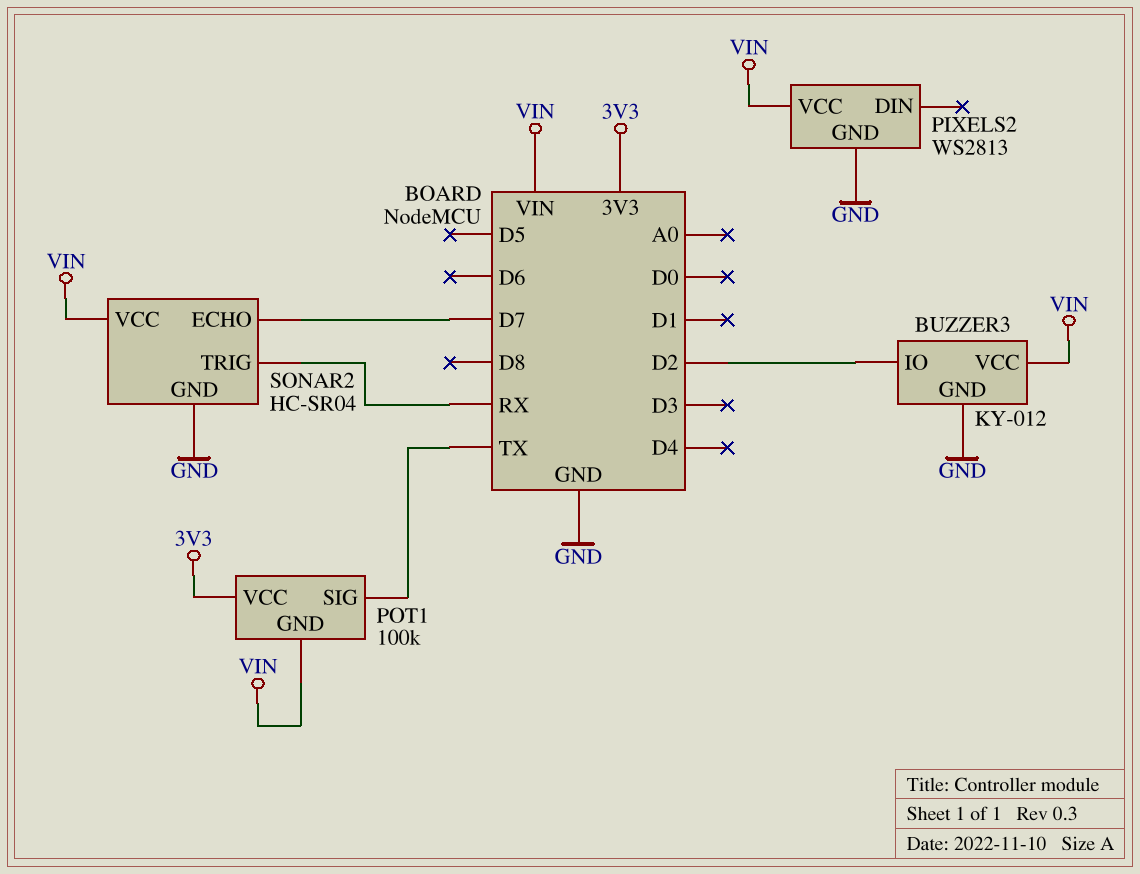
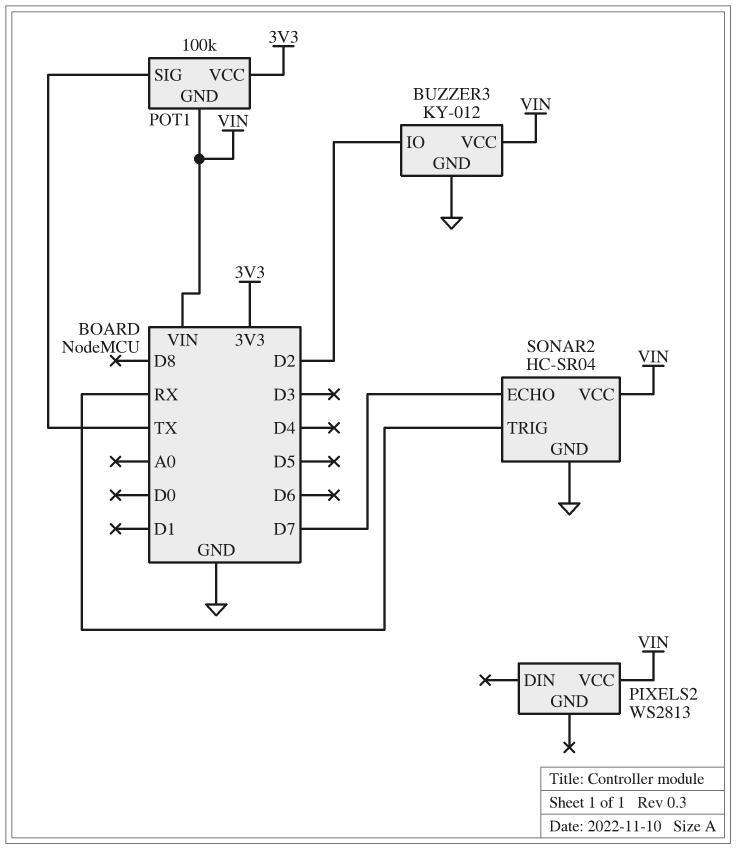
PIXELS2 pin GND: GND -> none

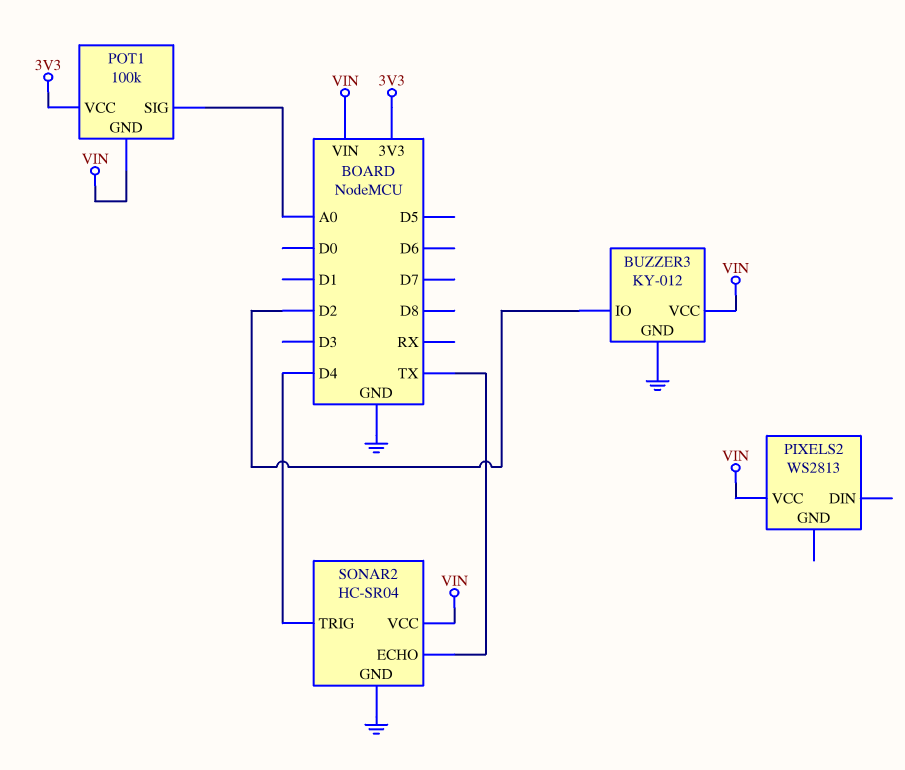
POT1 pin SIG: TX -> A0
SONAR2 pin ECHO: D7 -> TX
SONAR2 pin TRIG: RX -> D4

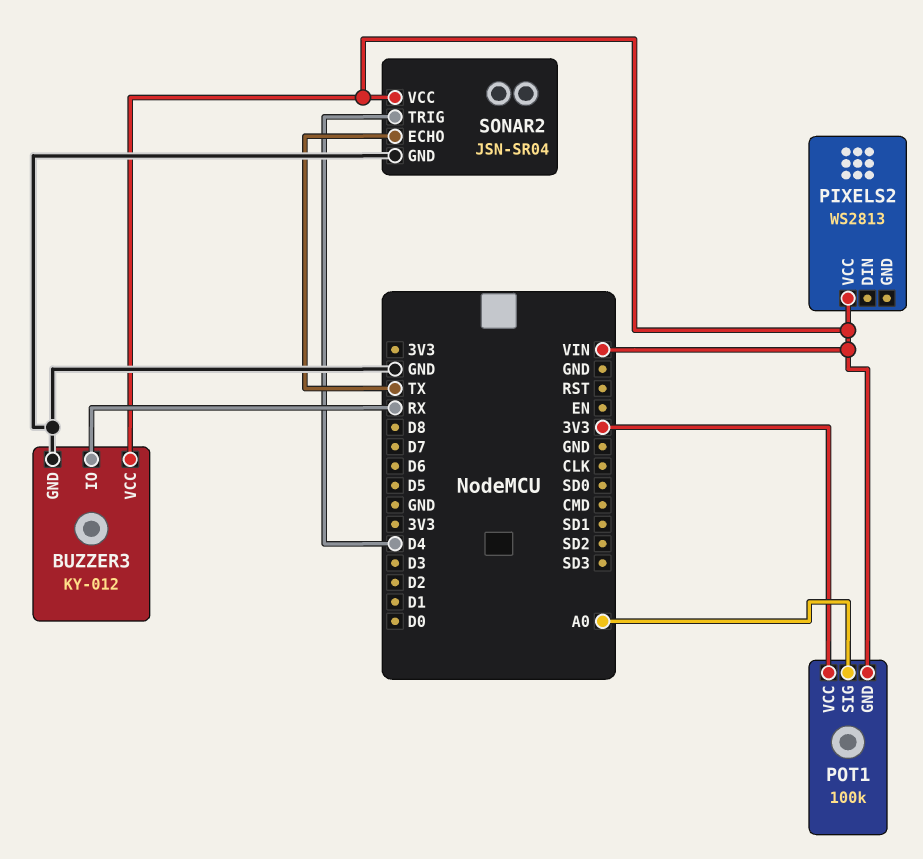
BUZZER3 pin IO: D2 -> RX
SONAR2: HC-SR04 -> JSN-SR04

